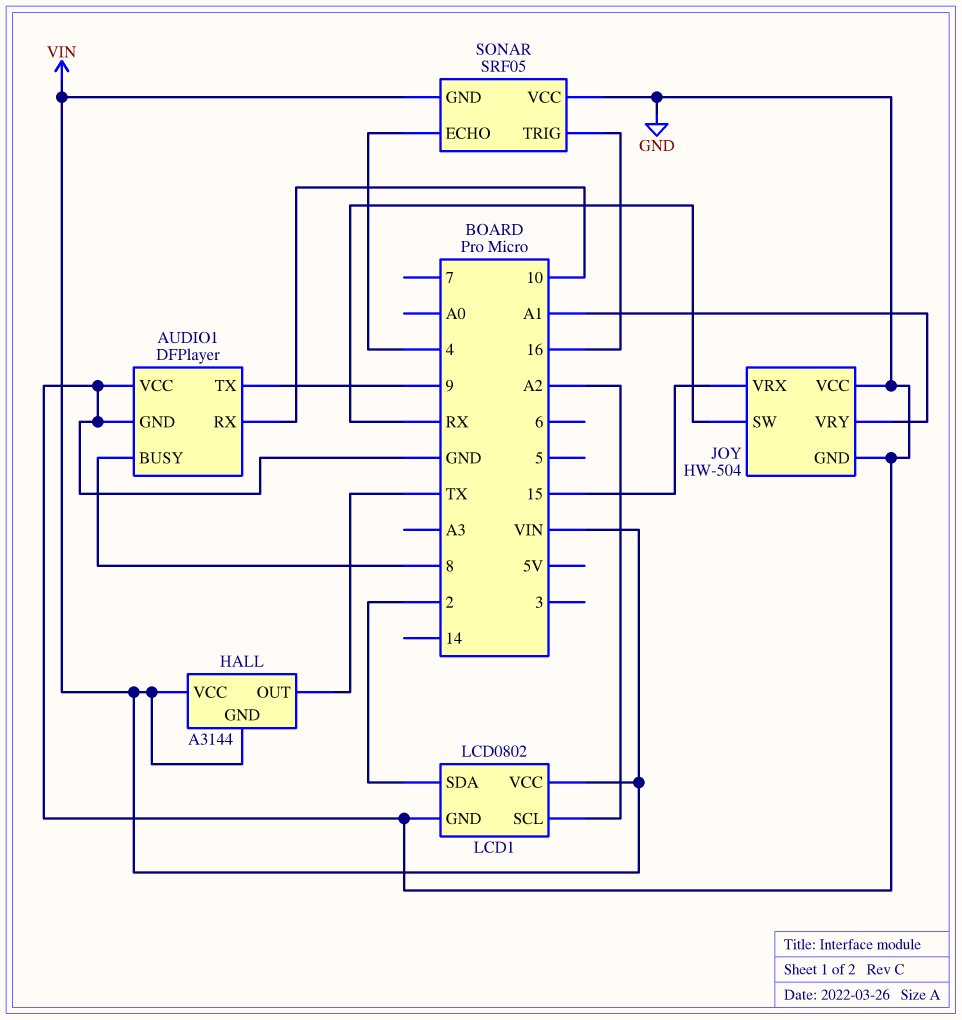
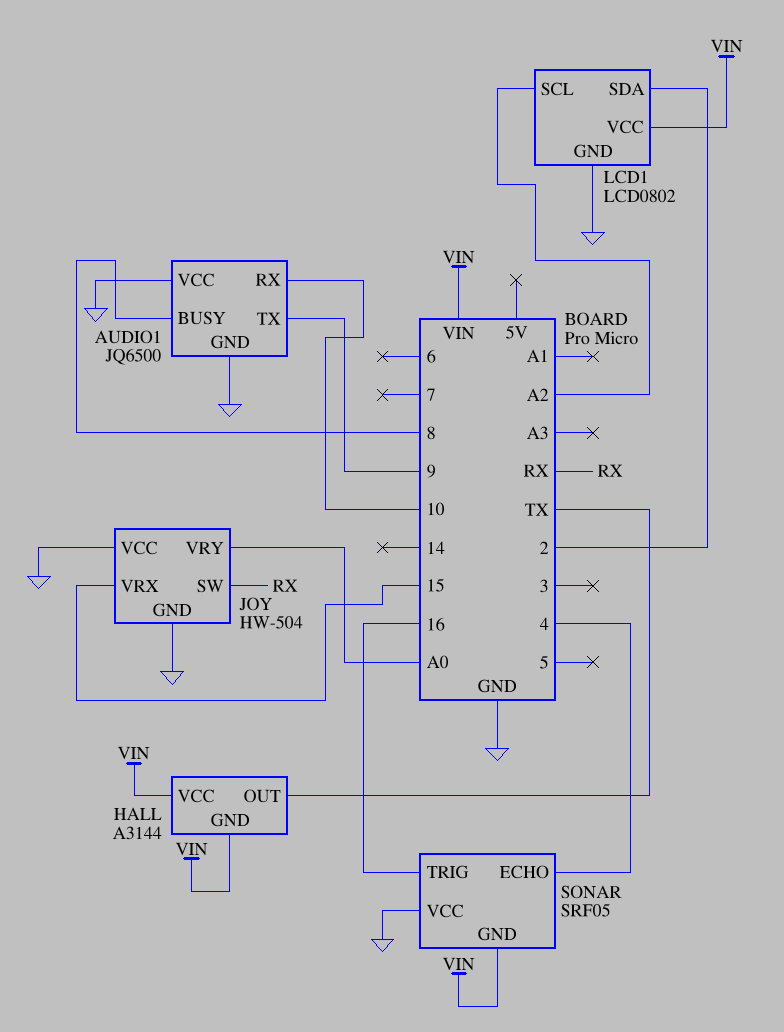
AUDIO1: DFPlayer -> JQ6500
JOY pin VRY: A1 -> A0

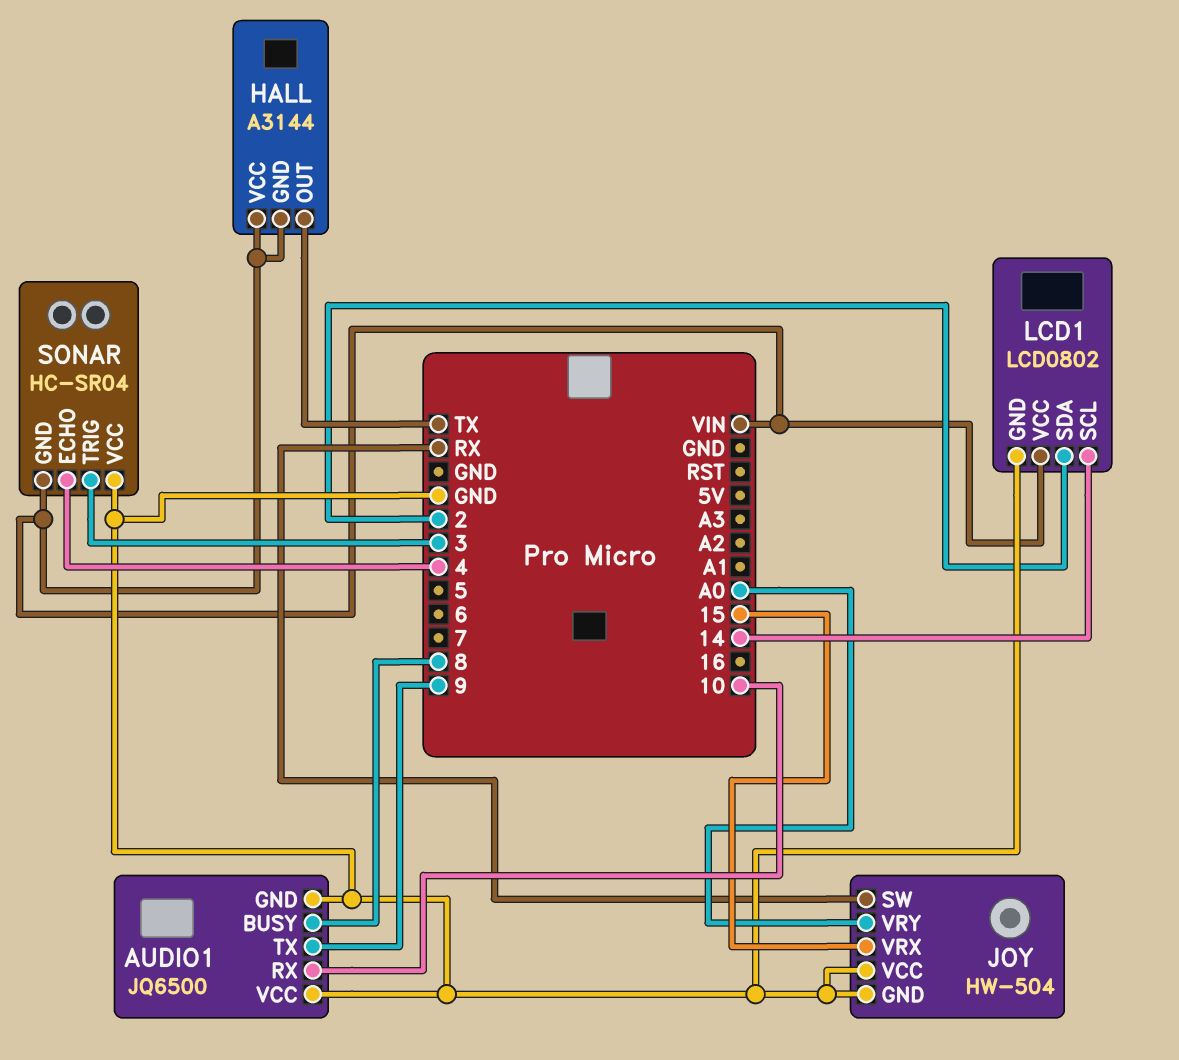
LCD1 pin SCL: A2 -> 14
SONAR: SRF05 -> HC-SR04
SONAR pin TRIG: 16 -> 3

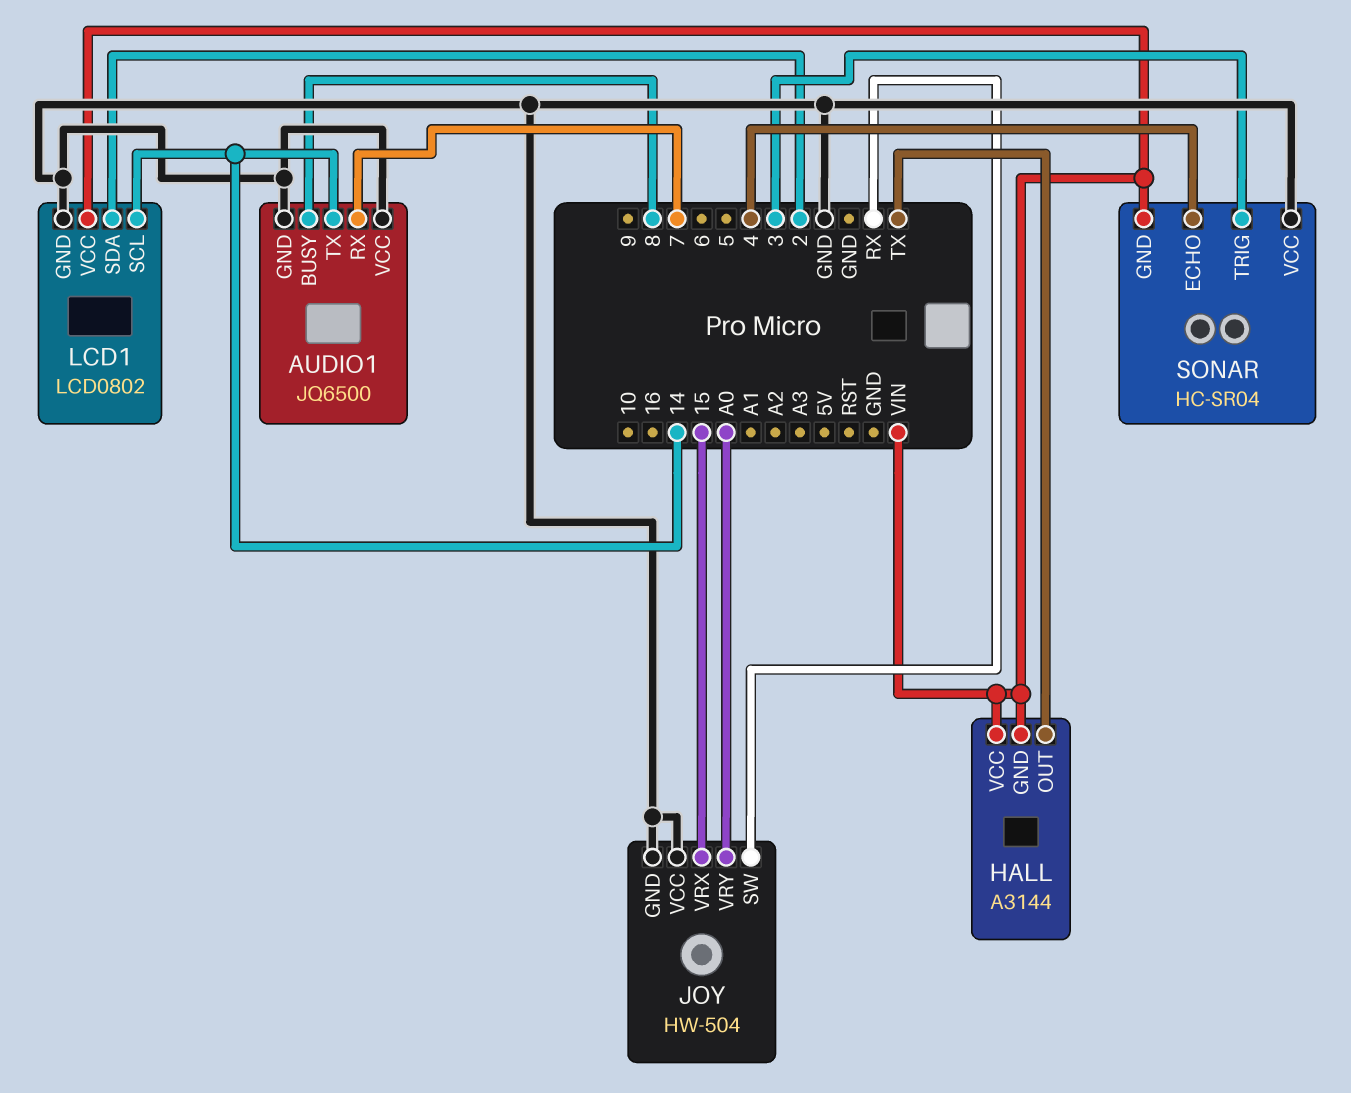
AUDIO1 pin RX: 10 -> 7
AUDIO1 pin TX: 9 -> 14

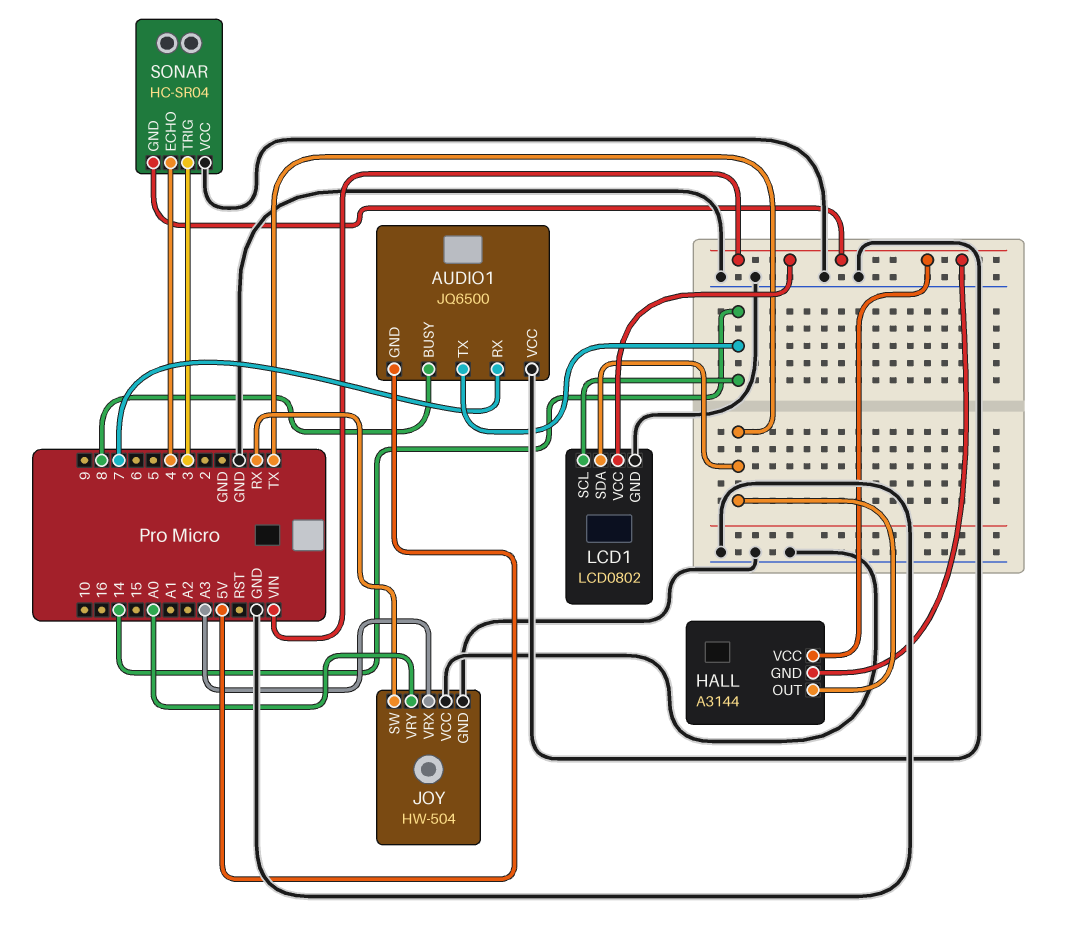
AUDIO1 pin GND: GND -> 5V
JOY pin VRX: 15 -> A3
LCD1 pin SDA: 2 -> TX

